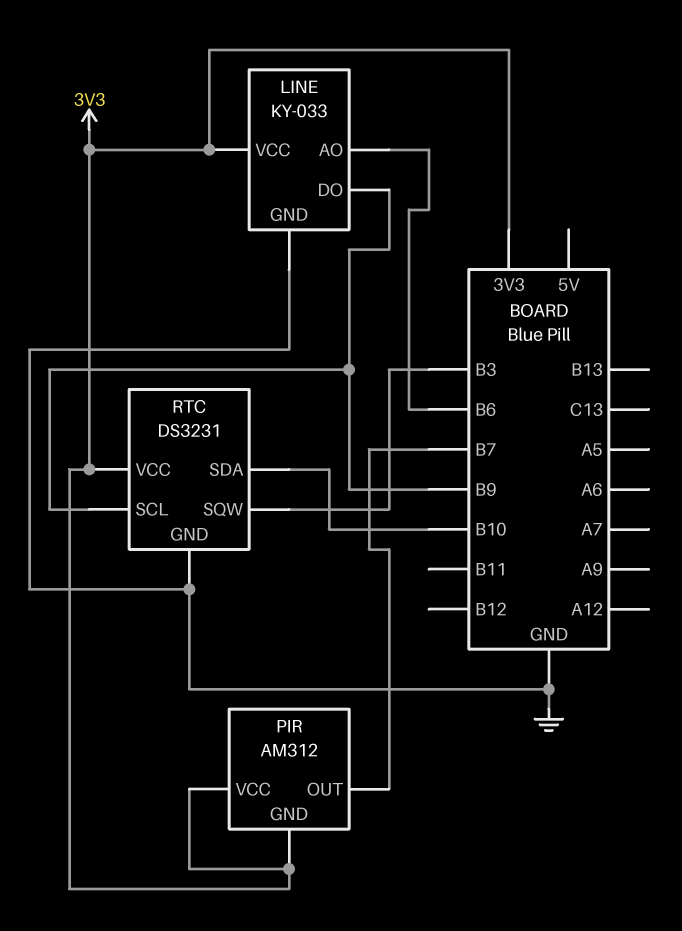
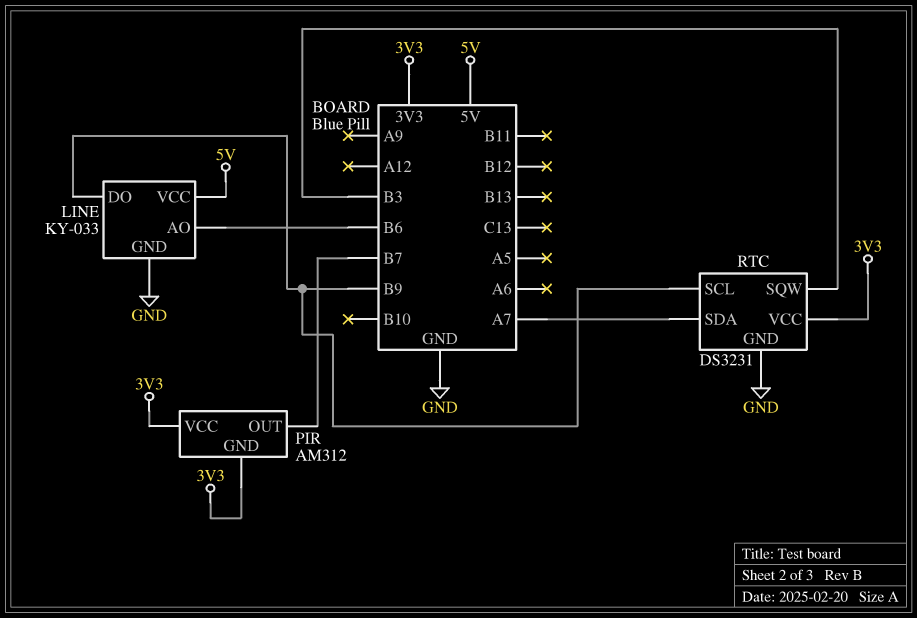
LINE pin VCC: 3V3 -> 5V
RTC pin SDA: B10 -> A7

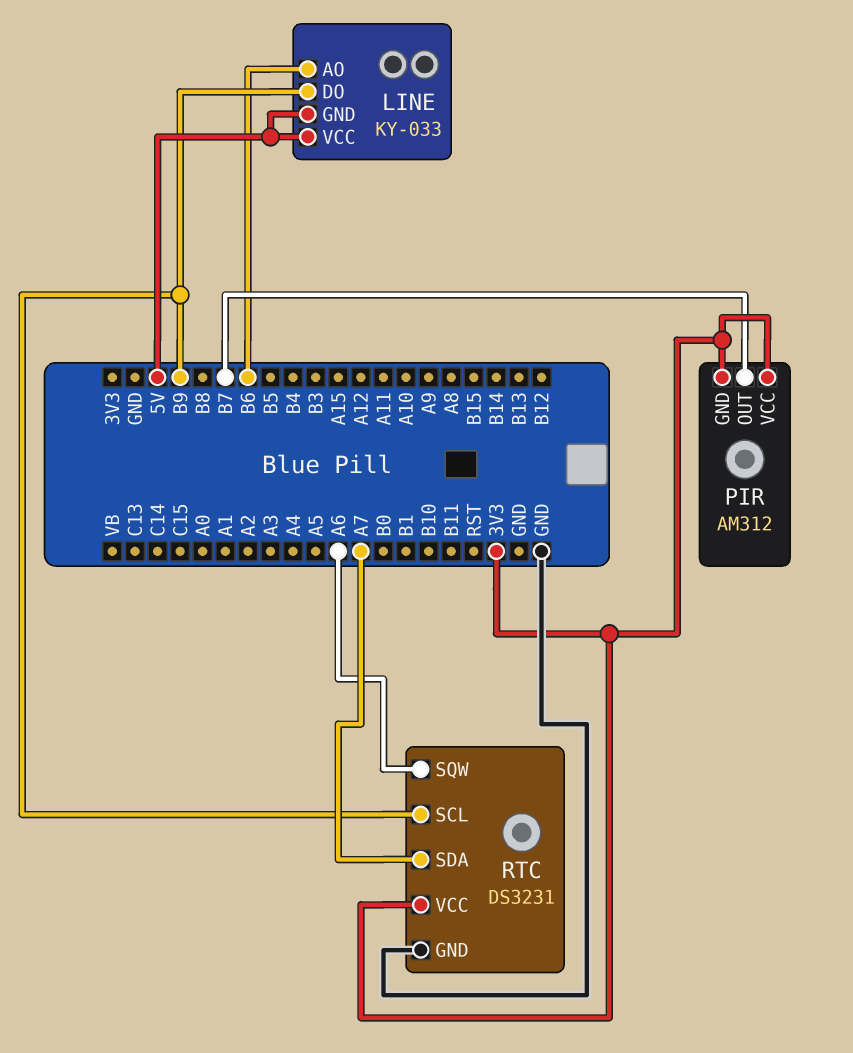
LINE pin GND: GND -> 5V
RTC pin SQW: B3 -> A6

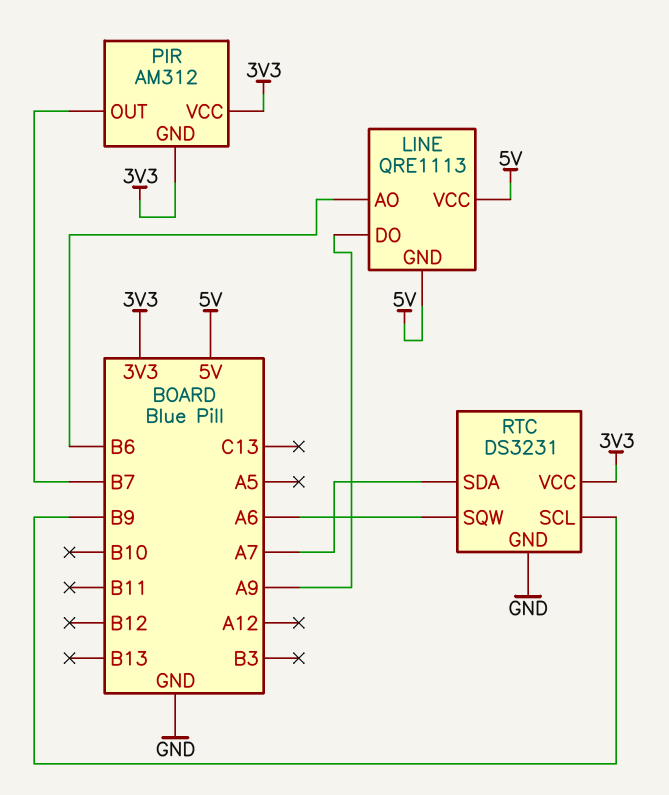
LINE: KY-033 -> QRE1113
LINE pin DO: B9 -> A9

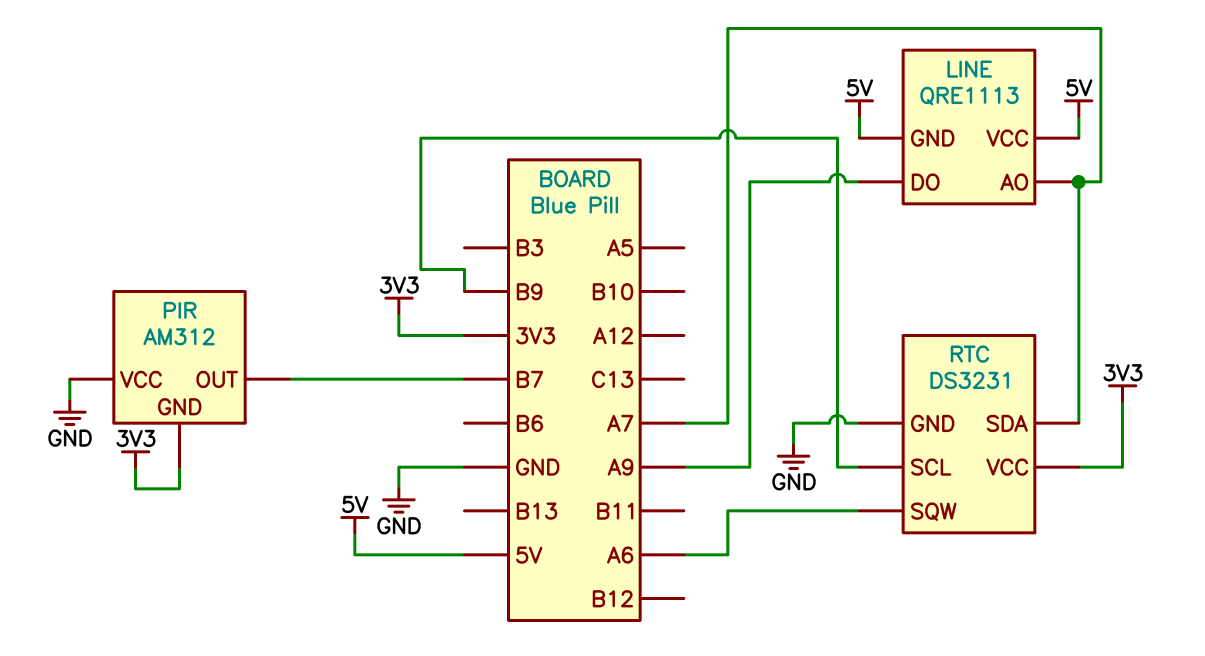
LINE pin AO: B6 -> A7
PIR pin VCC: 3V3 -> GND

